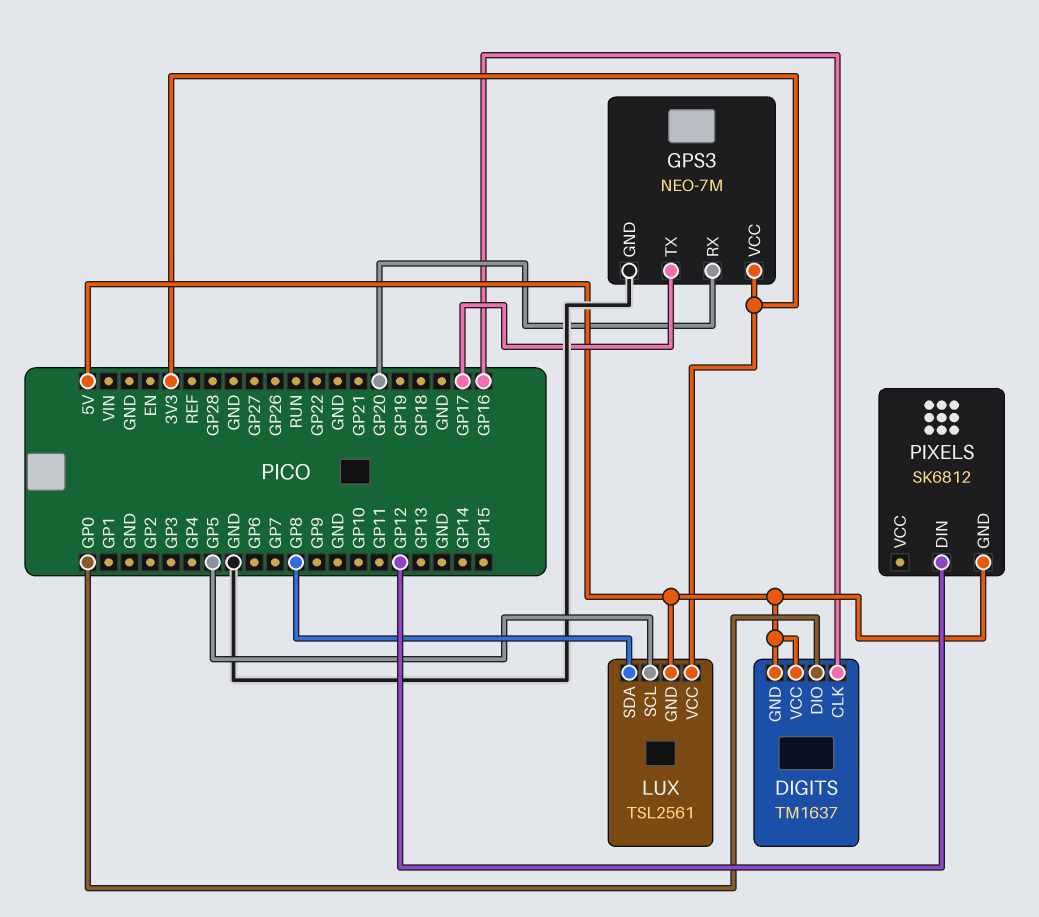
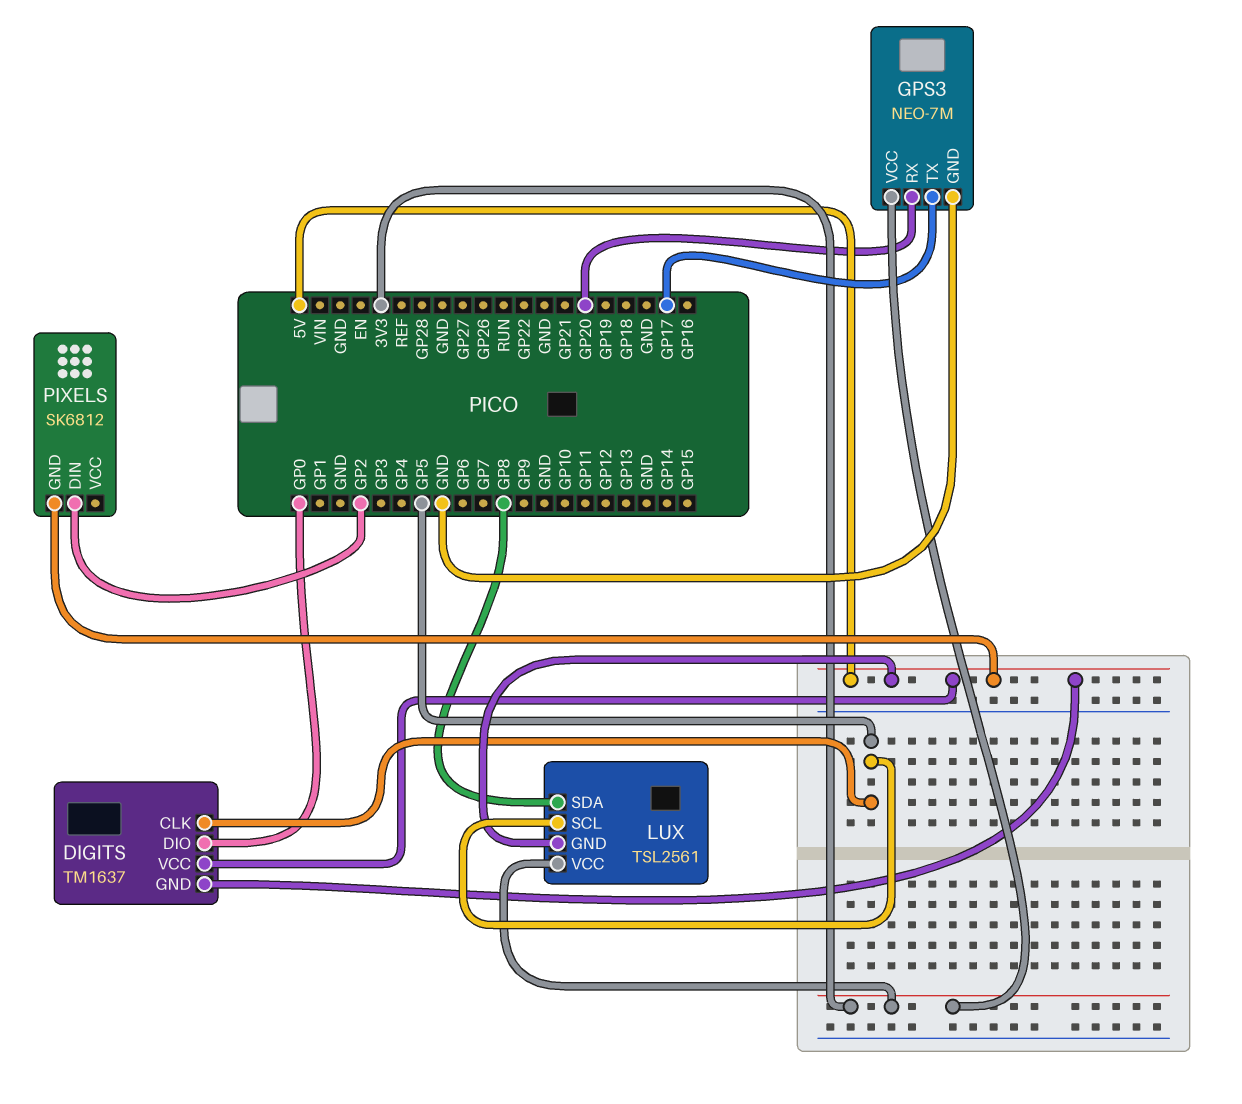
DIGITS pin CLK: GP16 -> GP5
PIXELS pin DIN: GP12 -> GP2

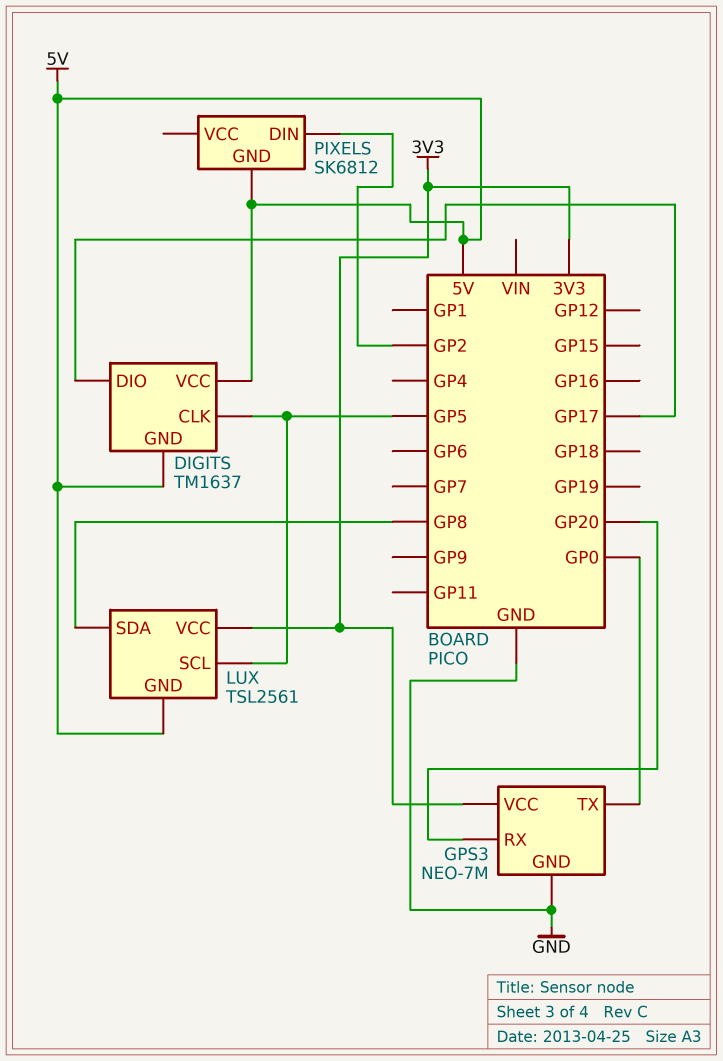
DIGITS pin DIO: GP0 -> GP17
GPS3 pin TX: GP17 -> GP0

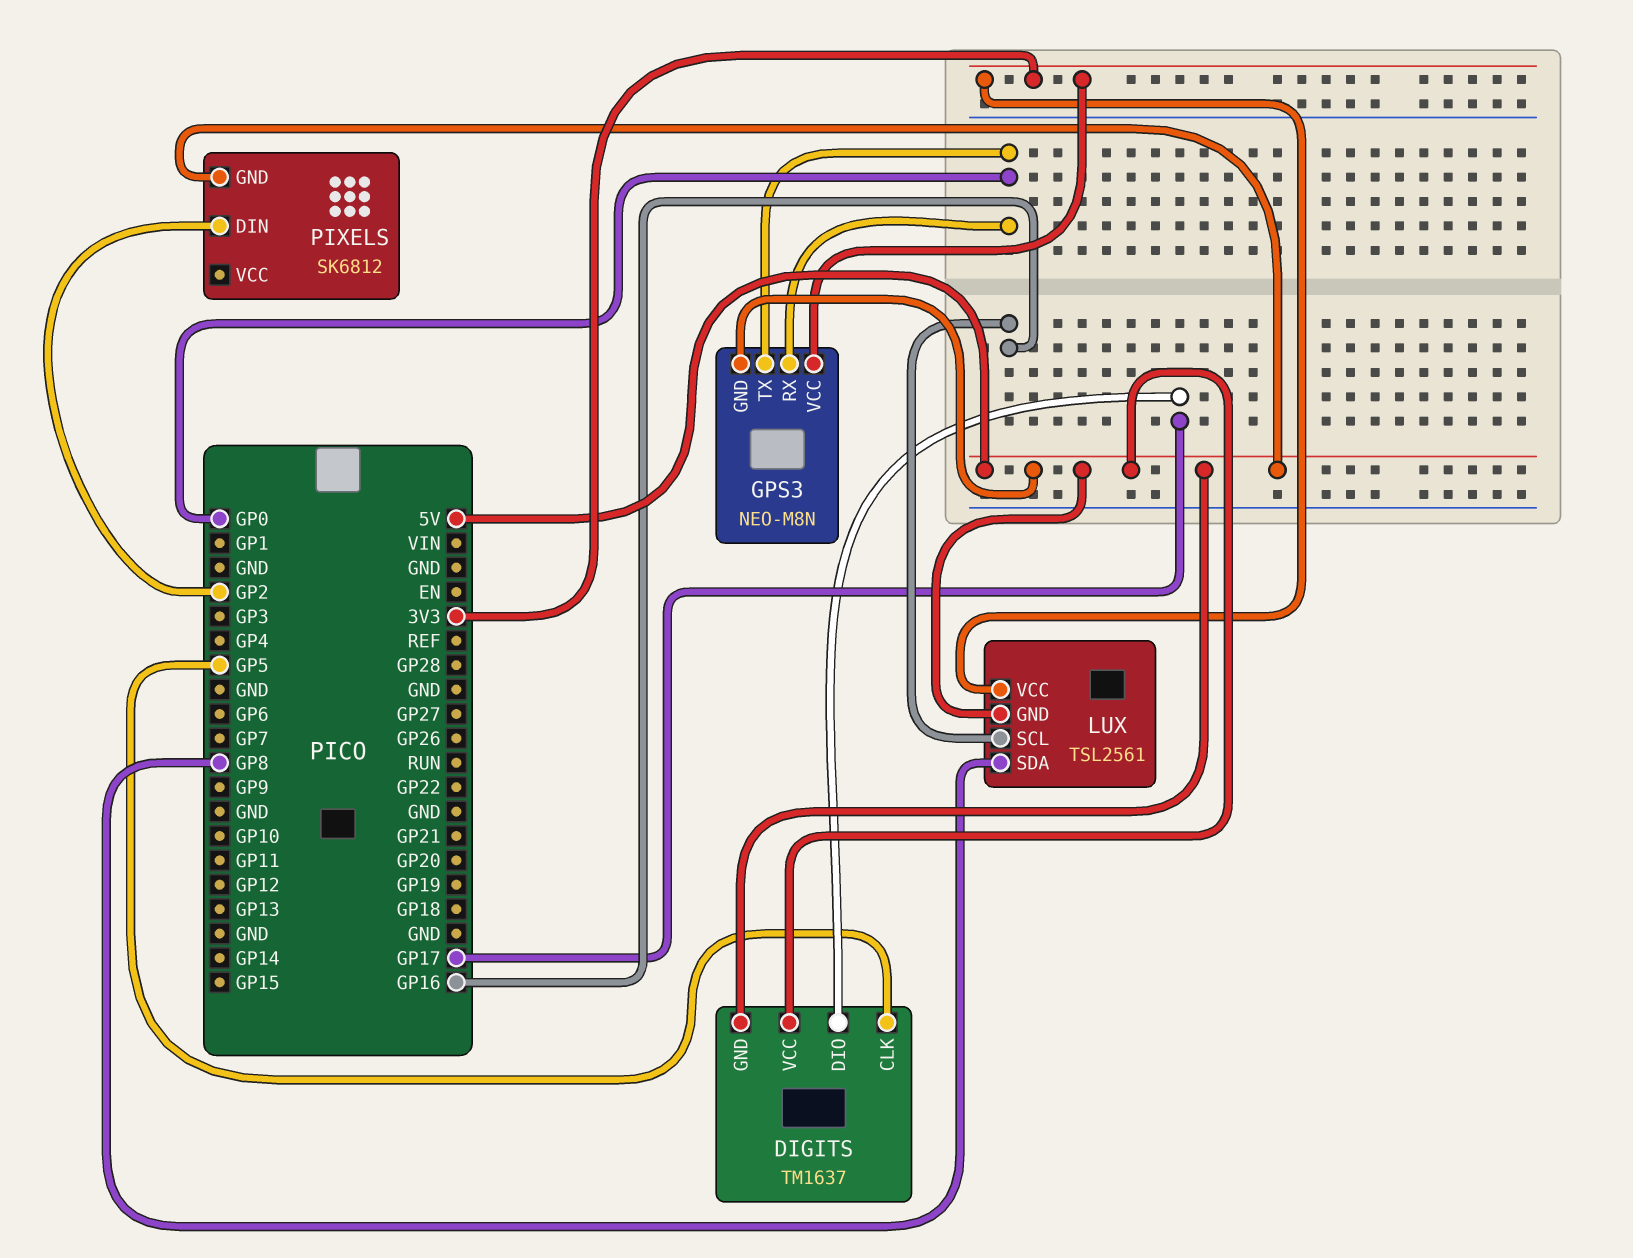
GPS3: NEO-7M -> NEO-M8N
GPS3 pin GND: GND -> 5V
GPS3 pin RX: GP20 -> GP0
LUX pin SCL: GP5 -> GP16

